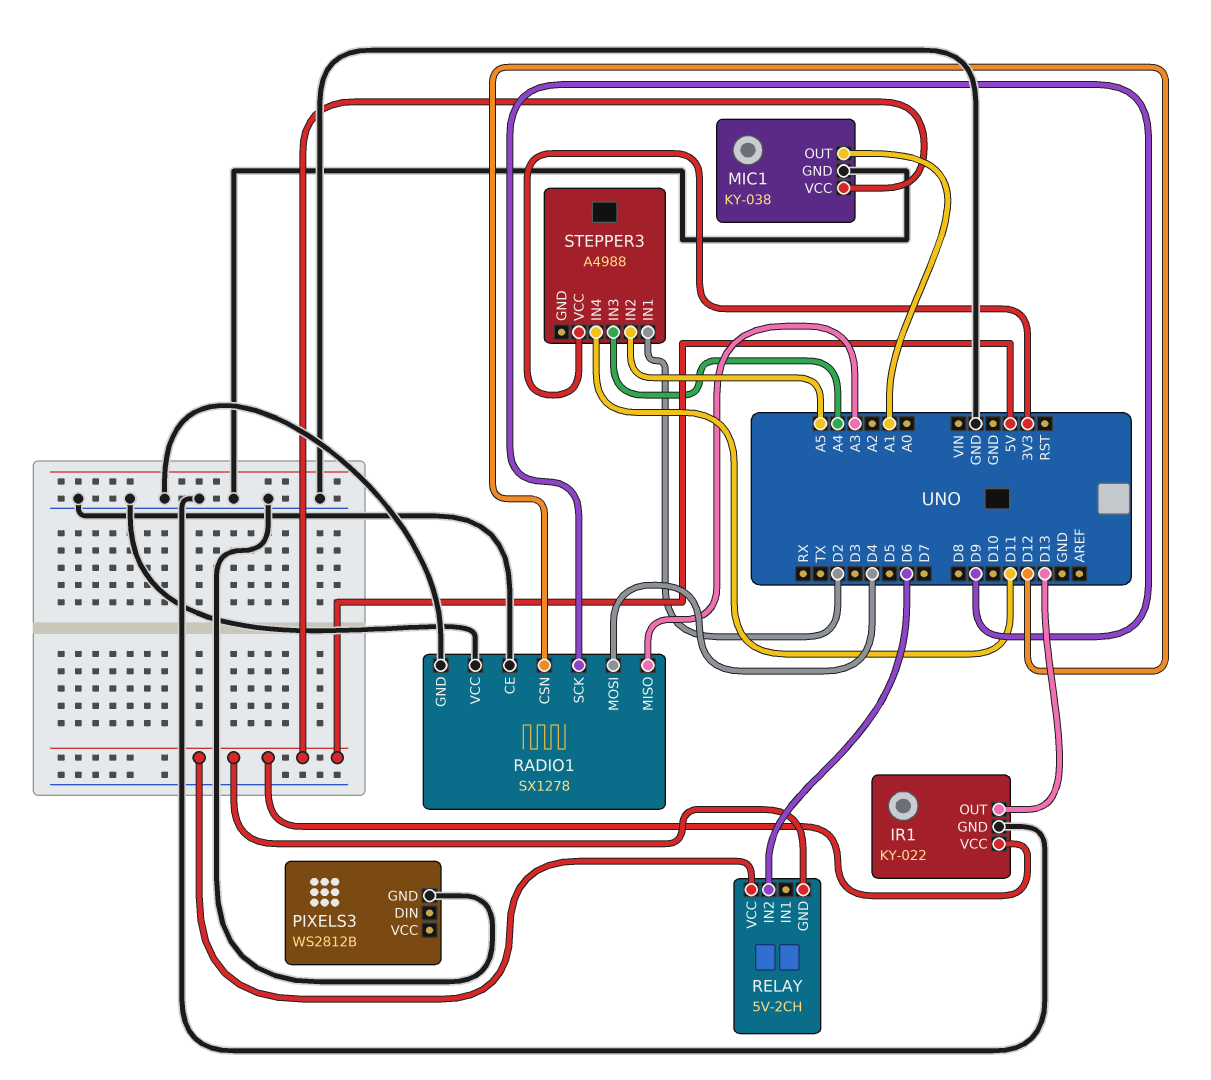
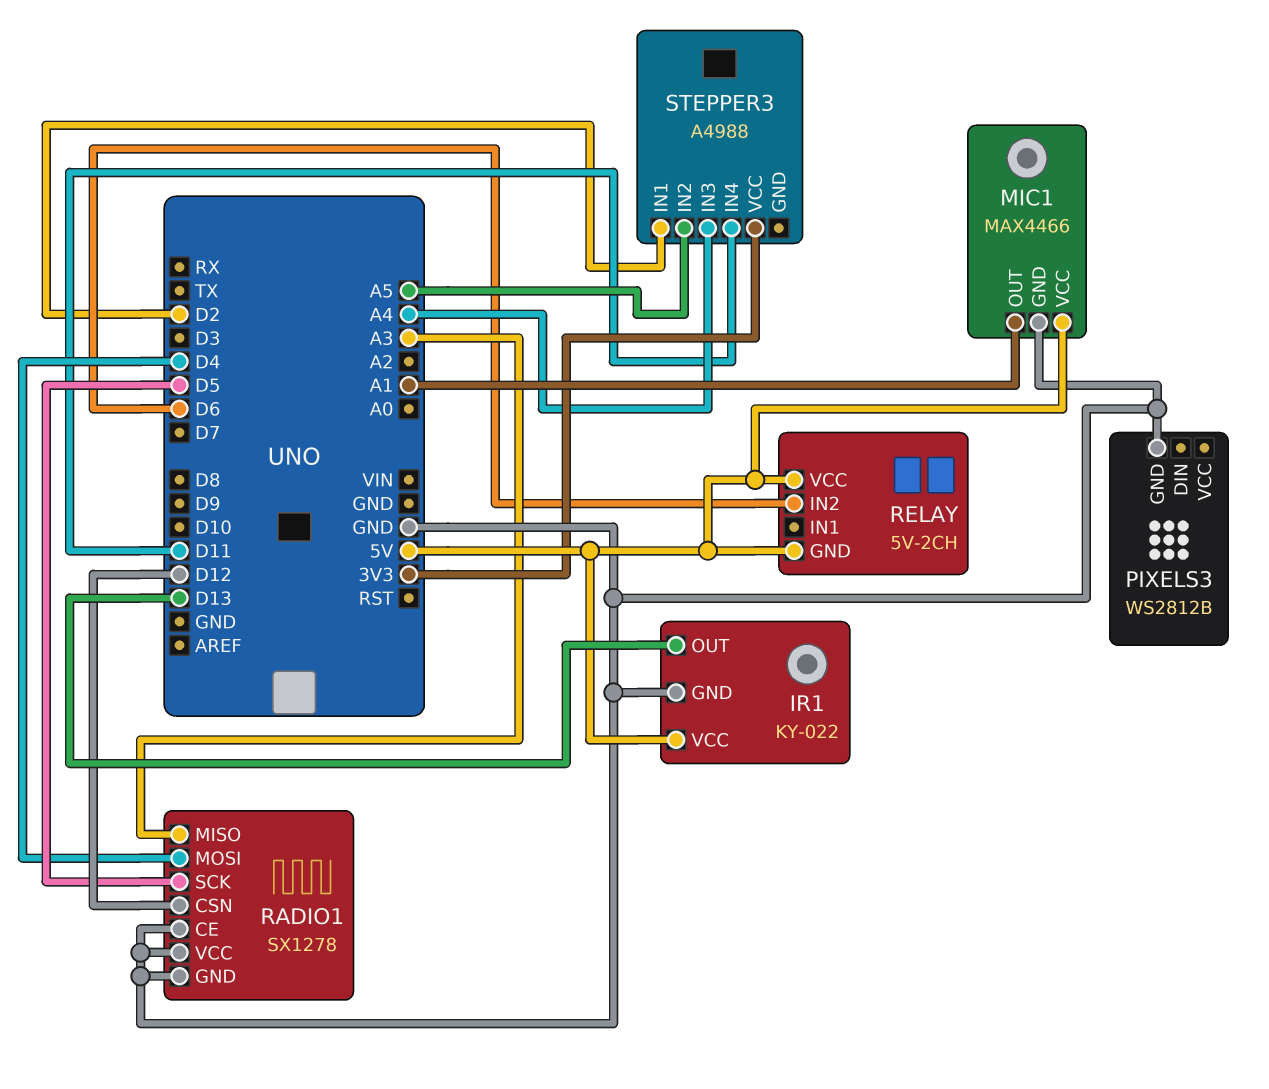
MIC1: KY-038 -> MAX4466
RADIO1 pin SCK: D9 -> D5

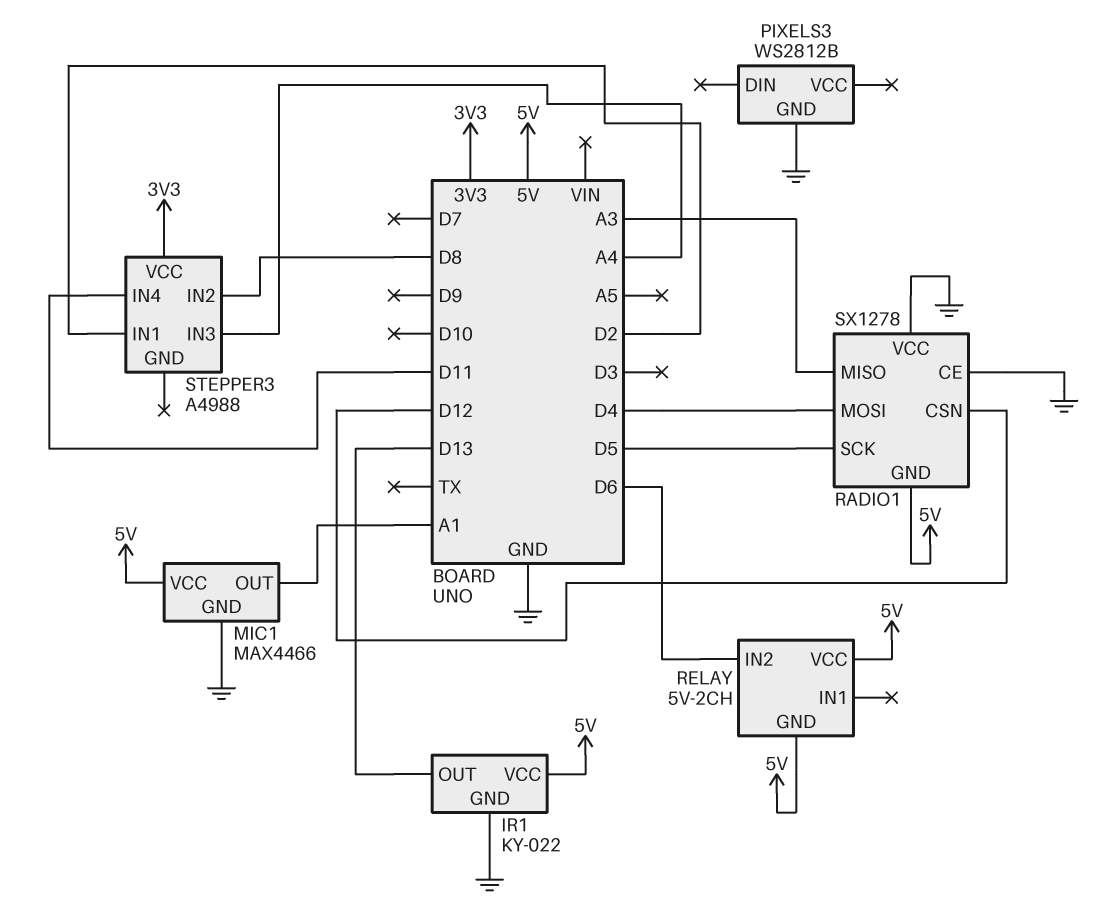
RADIO1 pin GND: GND -> 5V
STEPPER3 pin IN2: A5 -> D8

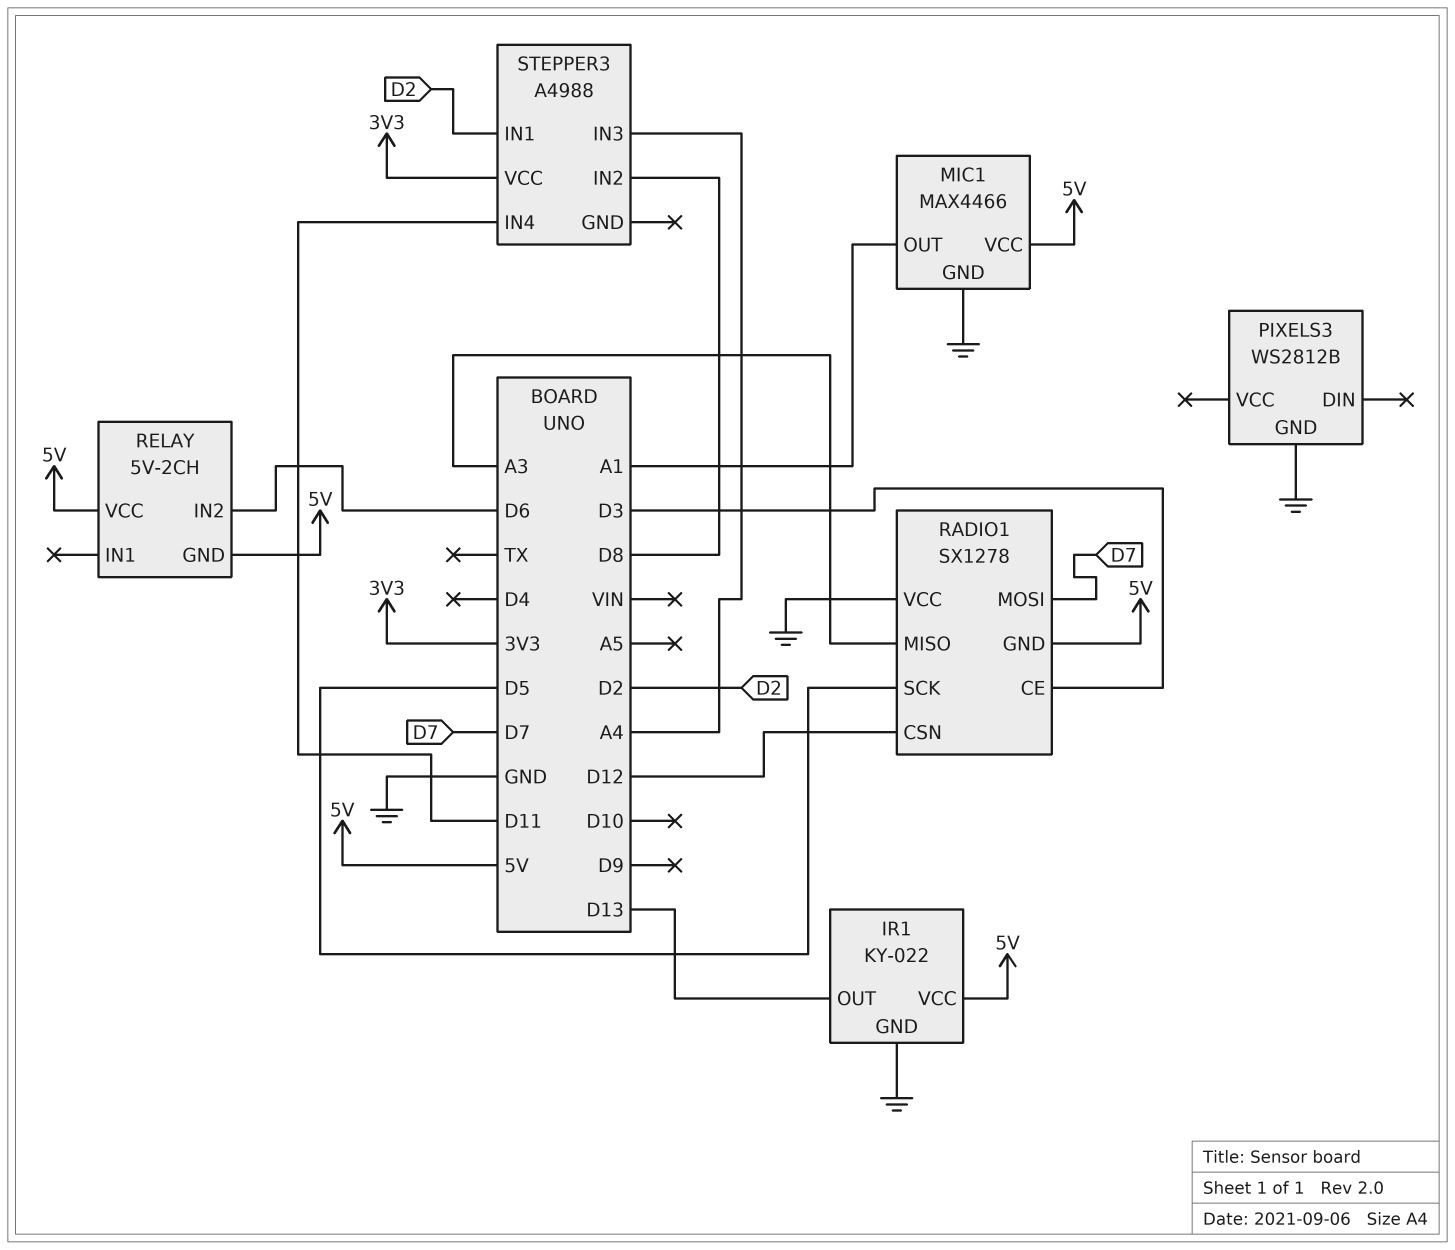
RADIO1 pin CE: GND -> D3
RADIO1 pin MOSI: D4 -> D7

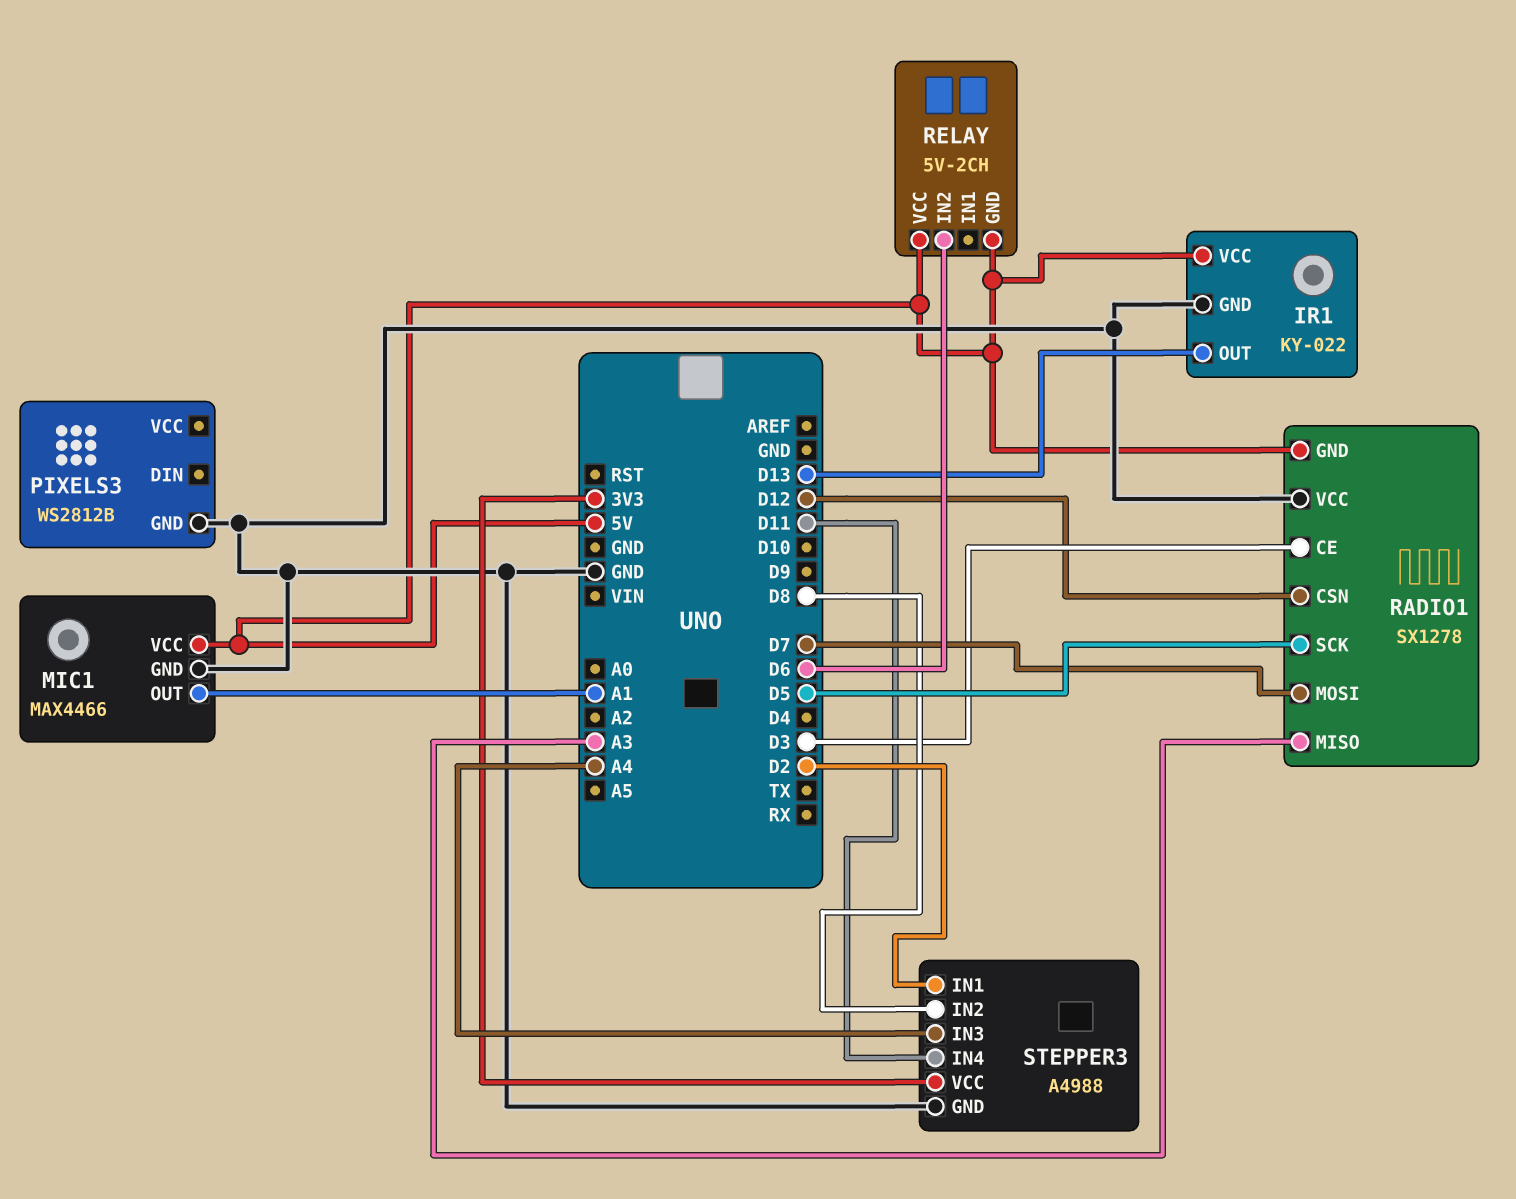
STEPPER3 pin GND: none -> GND

